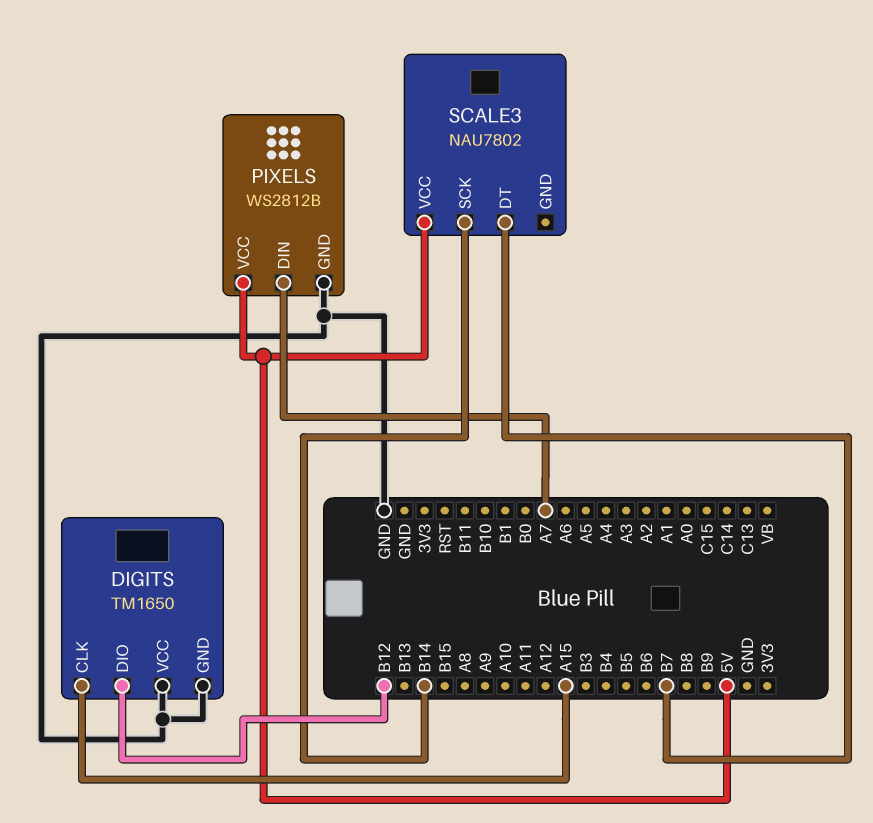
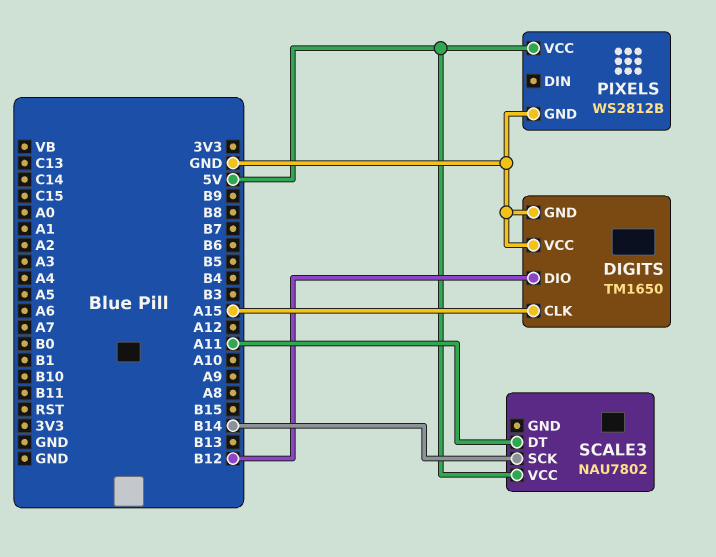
PIXELS pin DIN: A7 -> none
SCALE3 pin DT: B7 -> A11

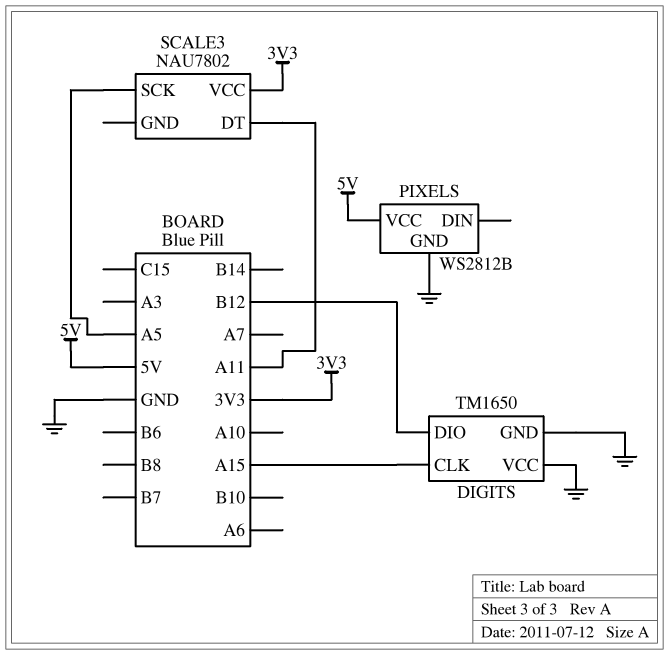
SCALE3 pin SCK: B14 -> A5
SCALE3 pin VCC: 5V -> 3V3

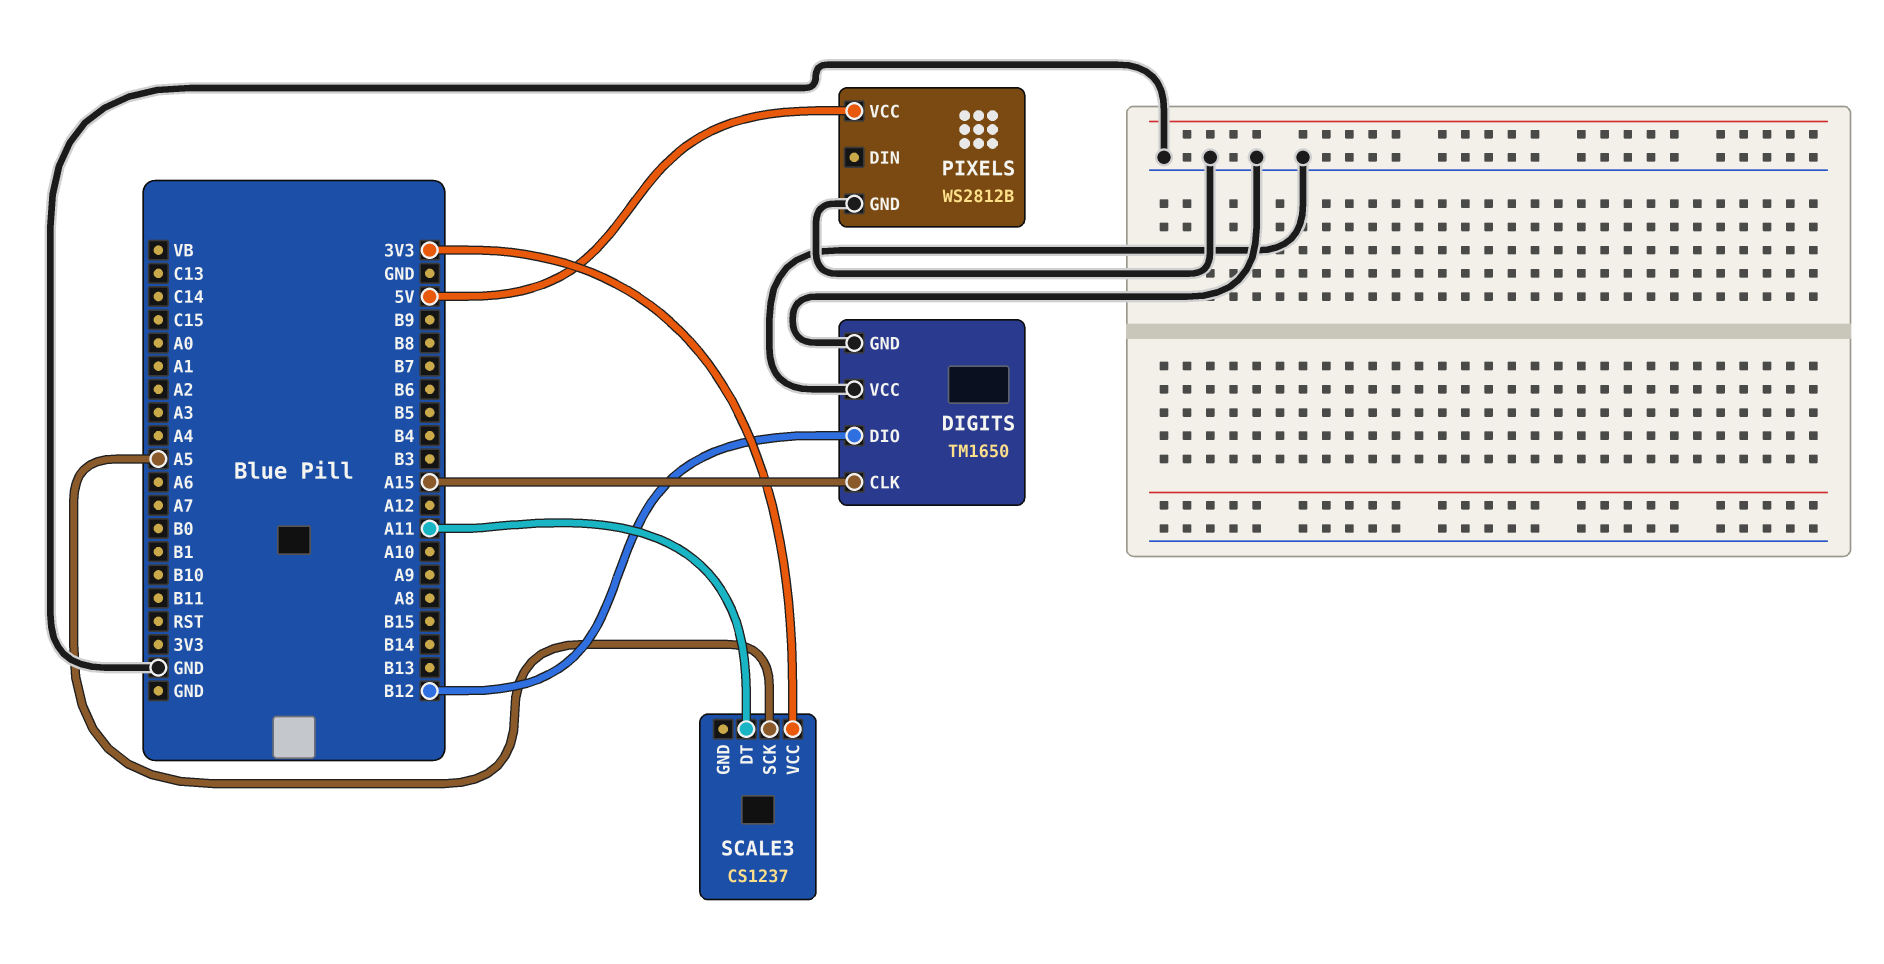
SCALE3: NAU7802 -> CS1237

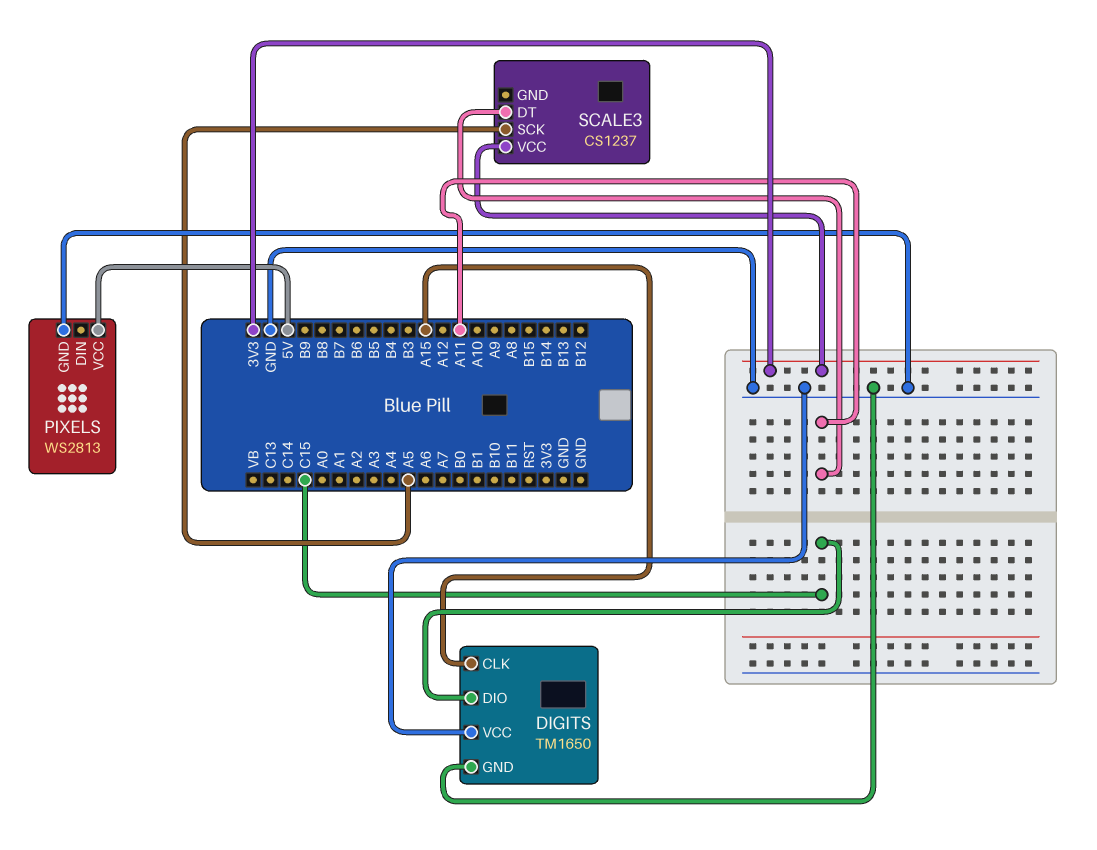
DIGITS pin DIO: B12 -> C15
PIXELS: WS2812B -> WS2813

